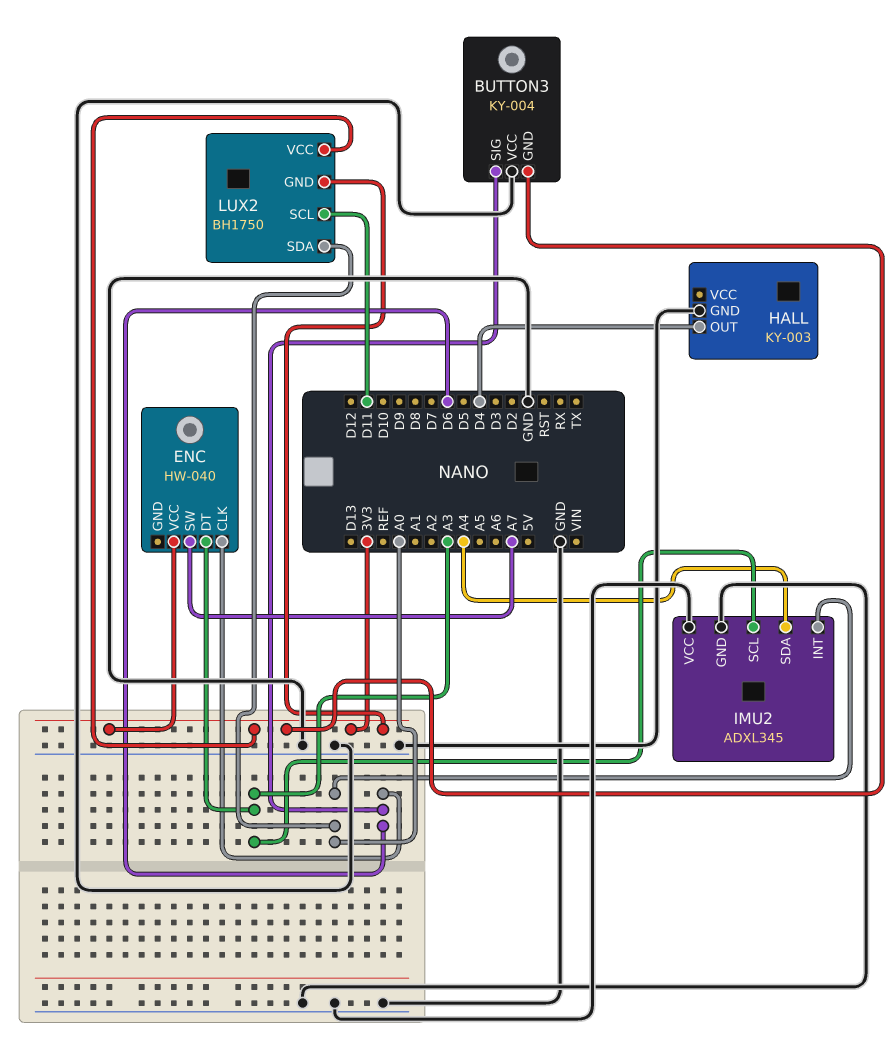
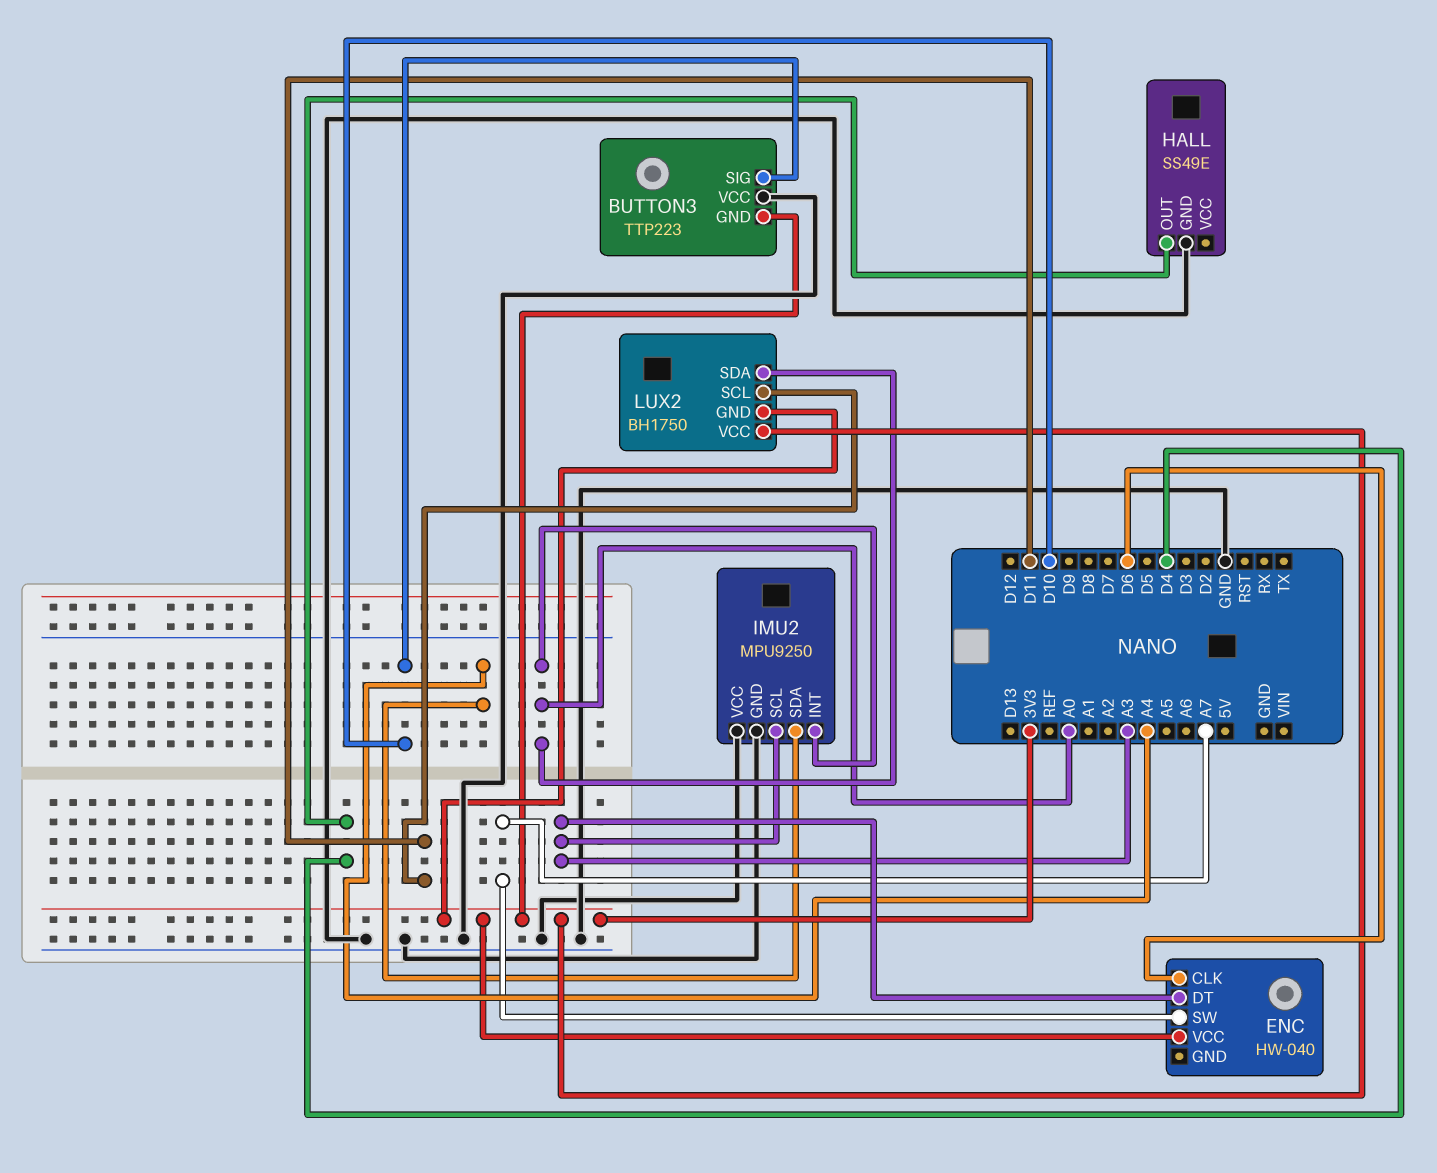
BUTTON3: KY-004 -> TTP223
BUTTON3 pin SIG: D6 -> D10
HALL: KY-003 -> SS49E
IMU2: ADXL345 -> MPU9250

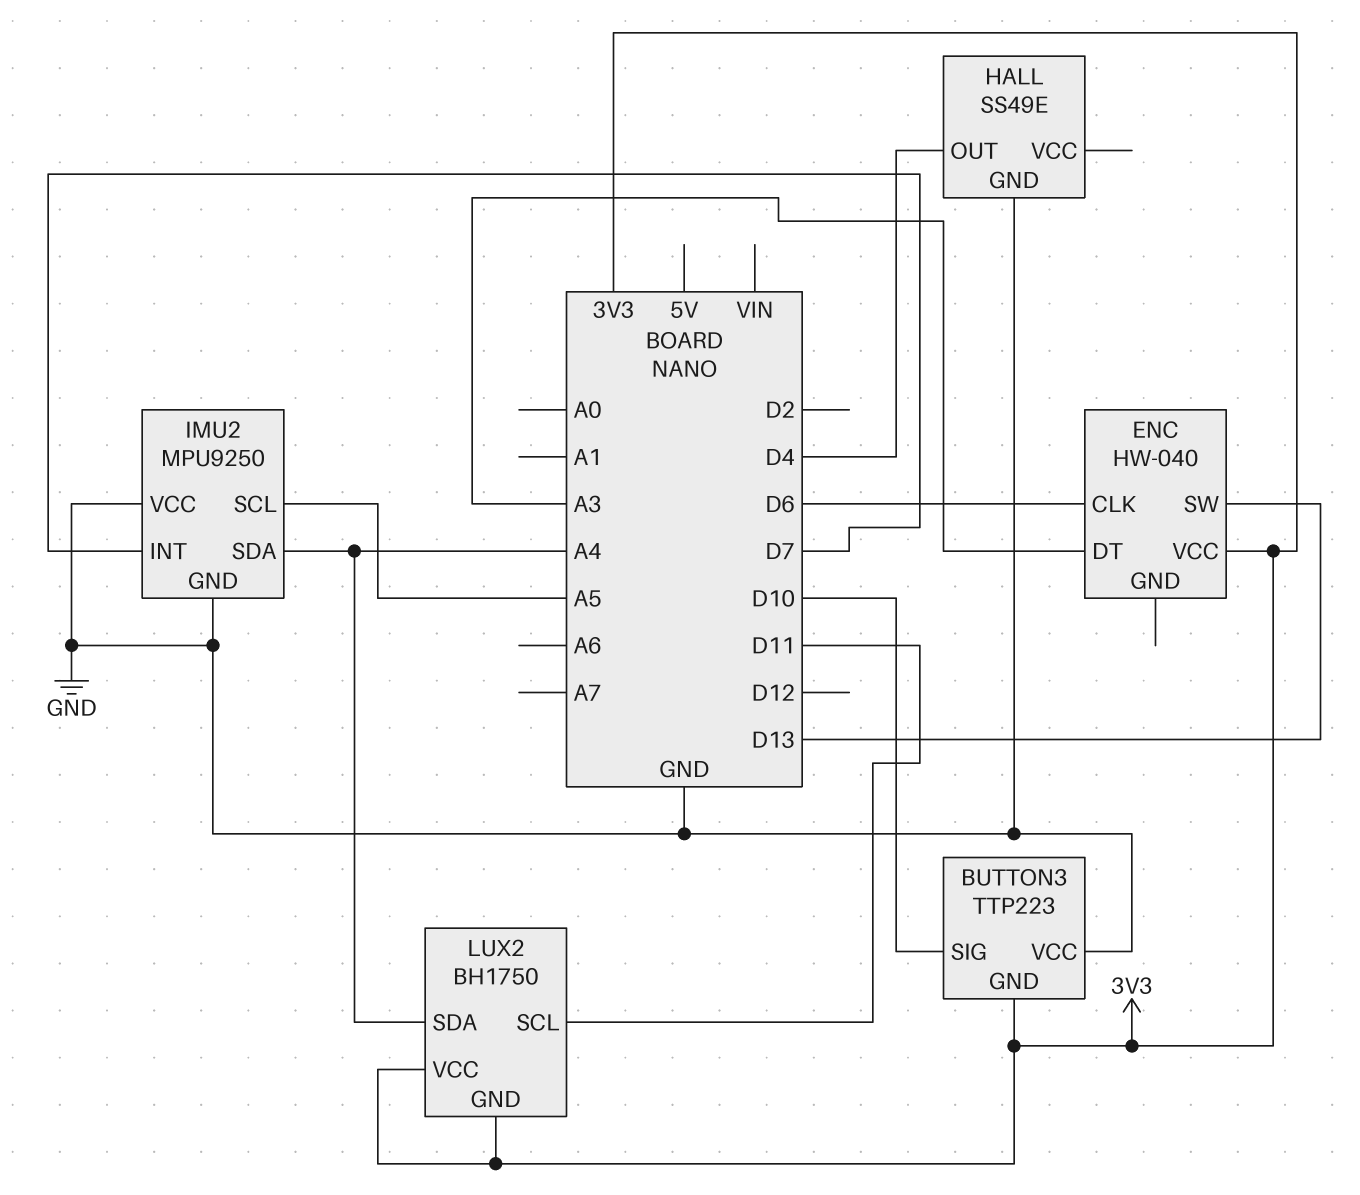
ENC pin SW: A7 -> D13
IMU2 pin INT: A0 -> D7
IMU2 pin SCL: A3 -> A5
LUX2 pin SDA: A0 -> A4

